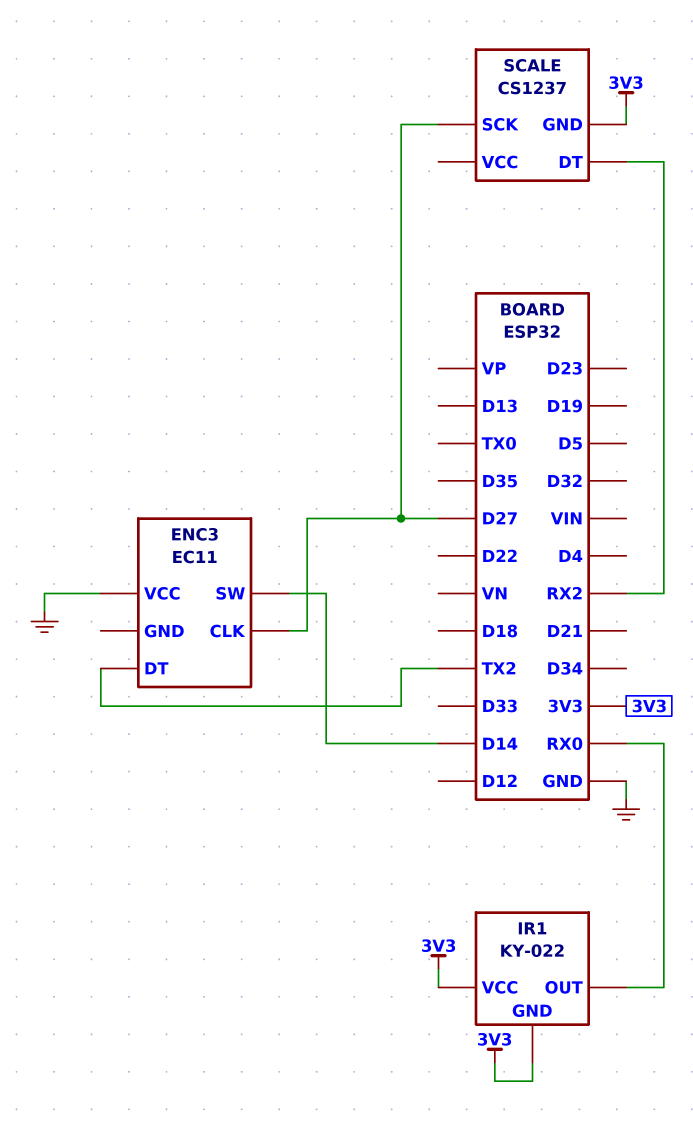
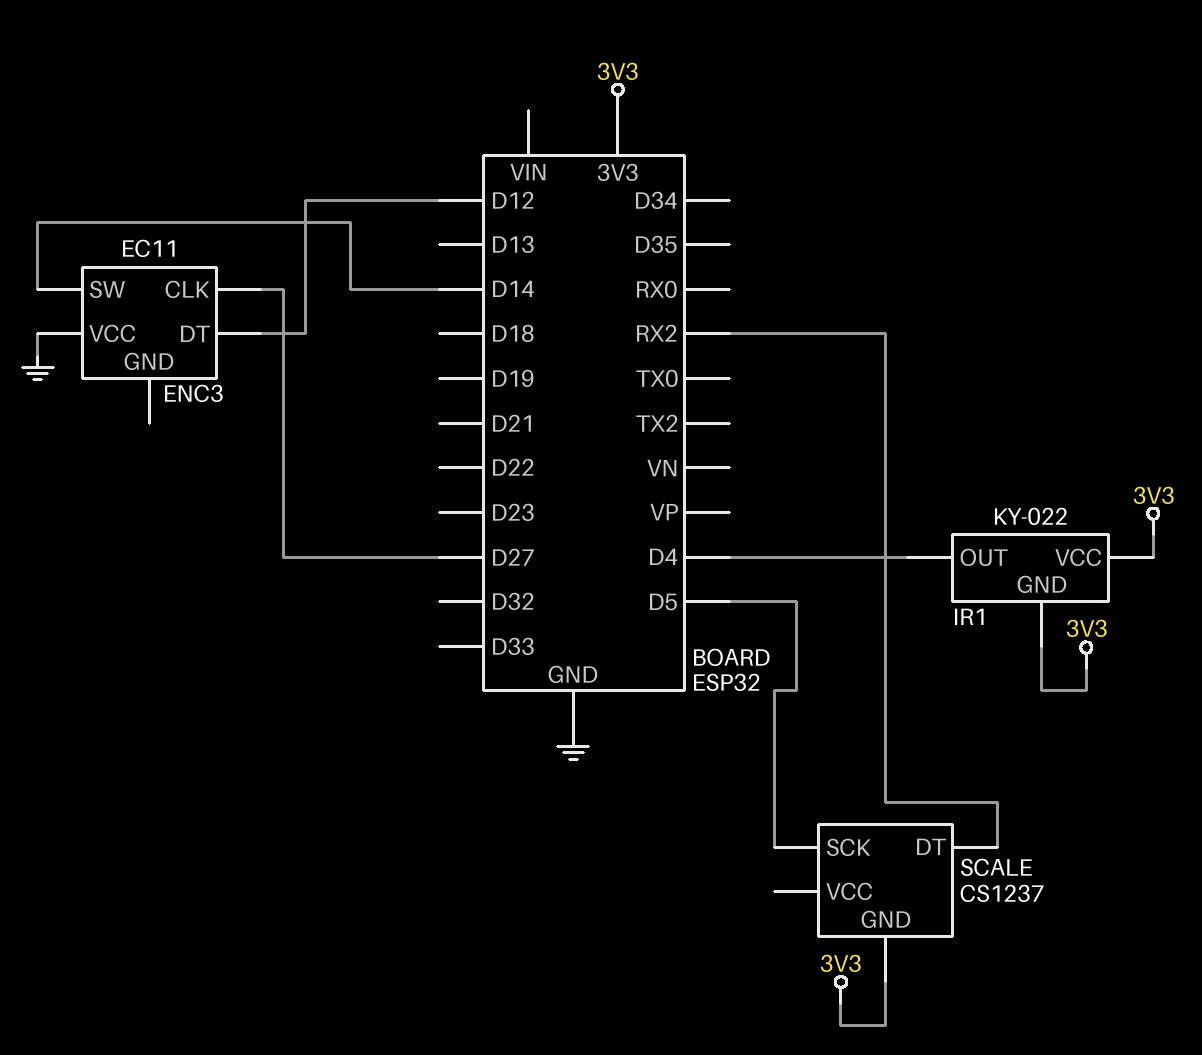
ENC3 pin DT: TX2 -> D12
IR1 pin OUT: RX0 -> D4
SCALE pin SCK: D27 -> D5

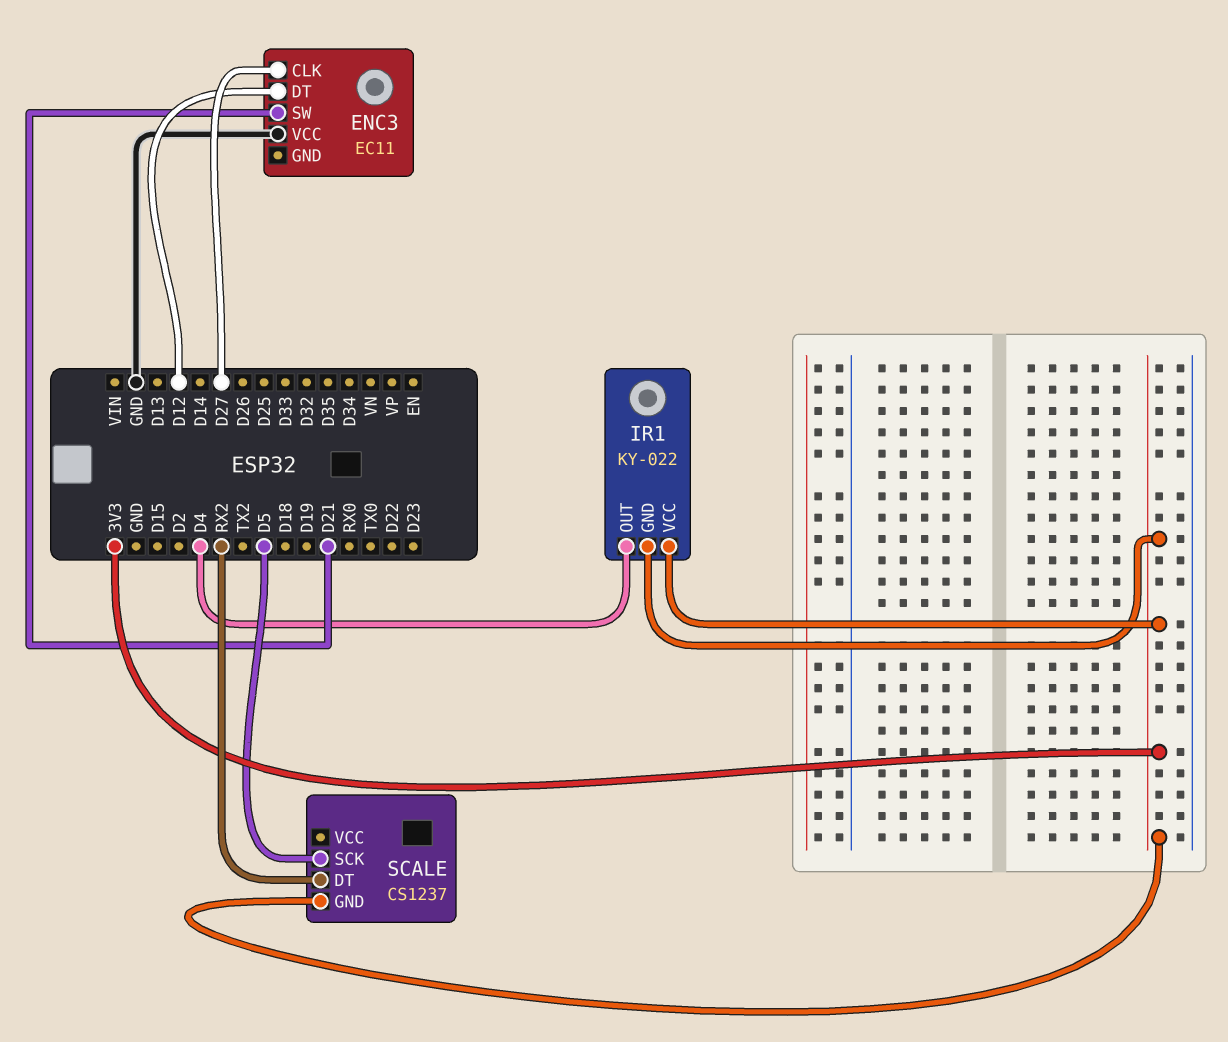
ENC3 pin SW: D14 -> D21

